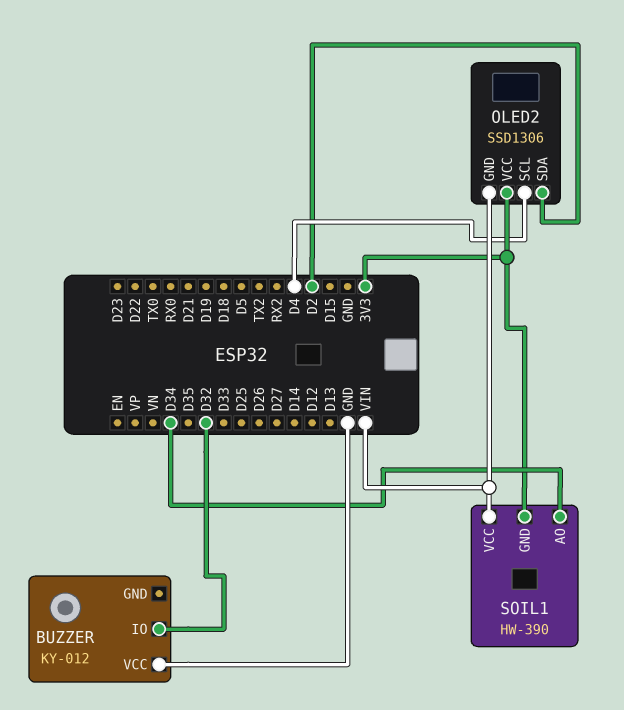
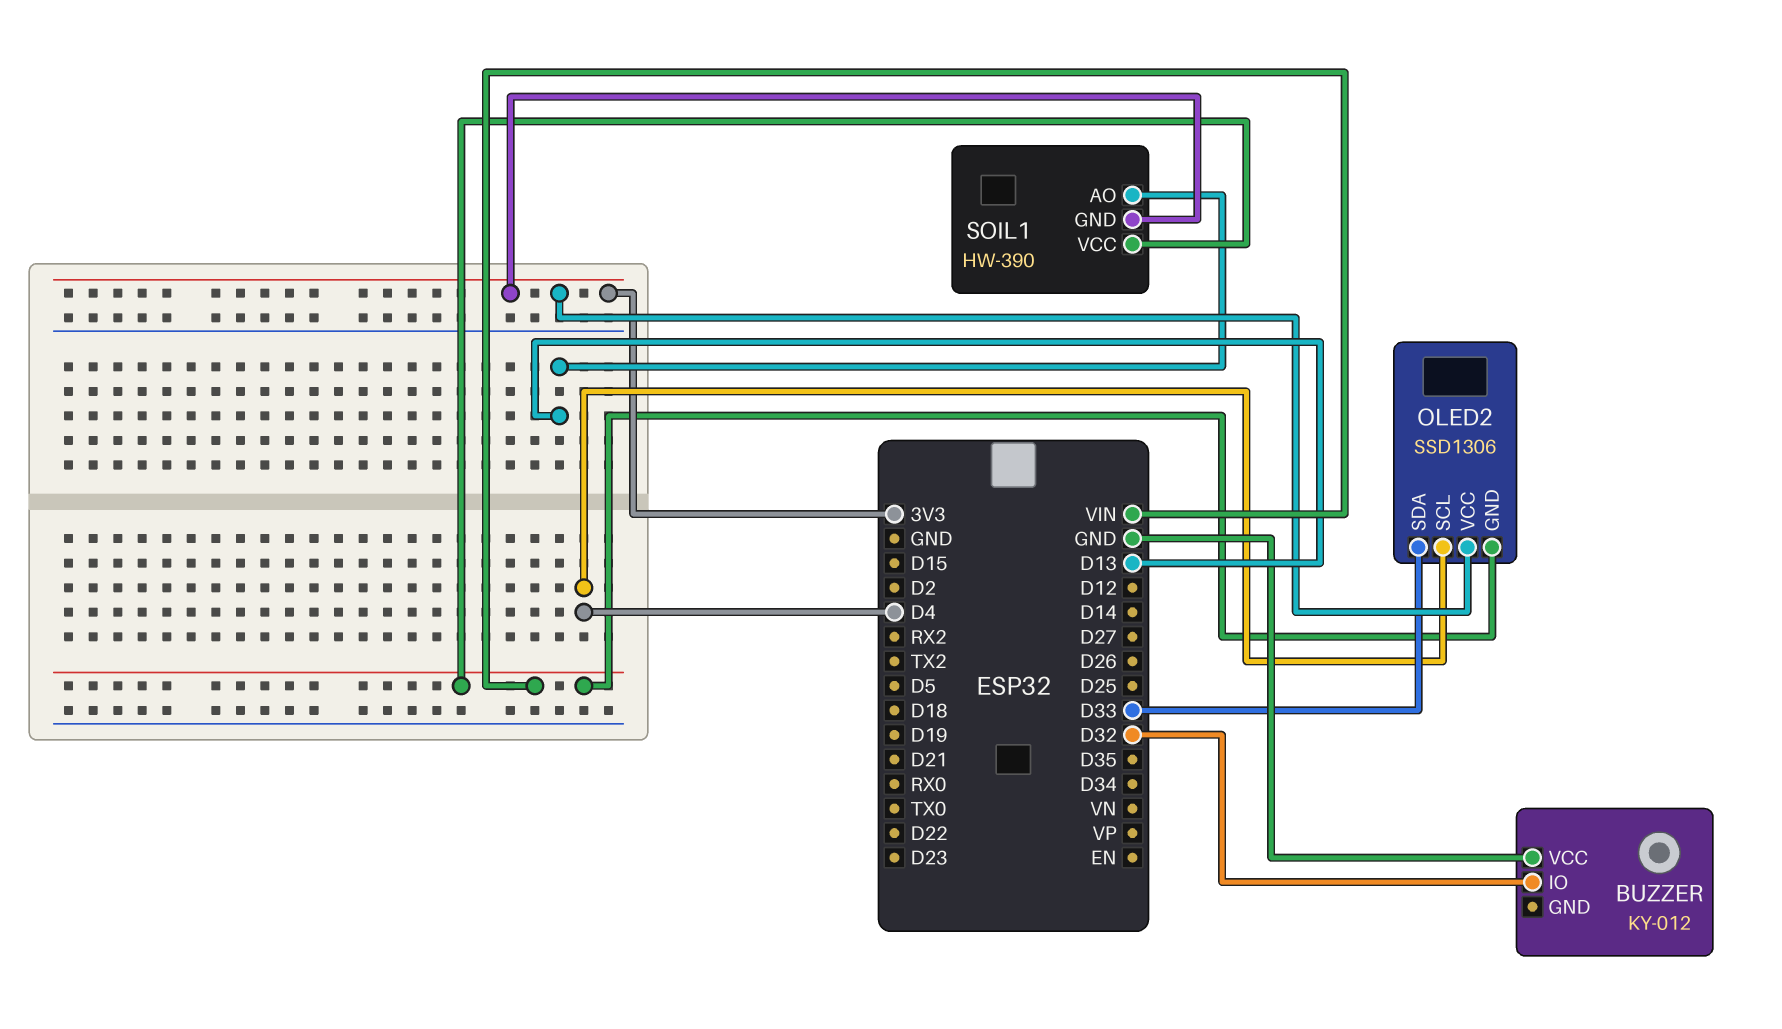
OLED2 pin SDA: D2 -> D33
SOIL1 pin AO: D34 -> D13

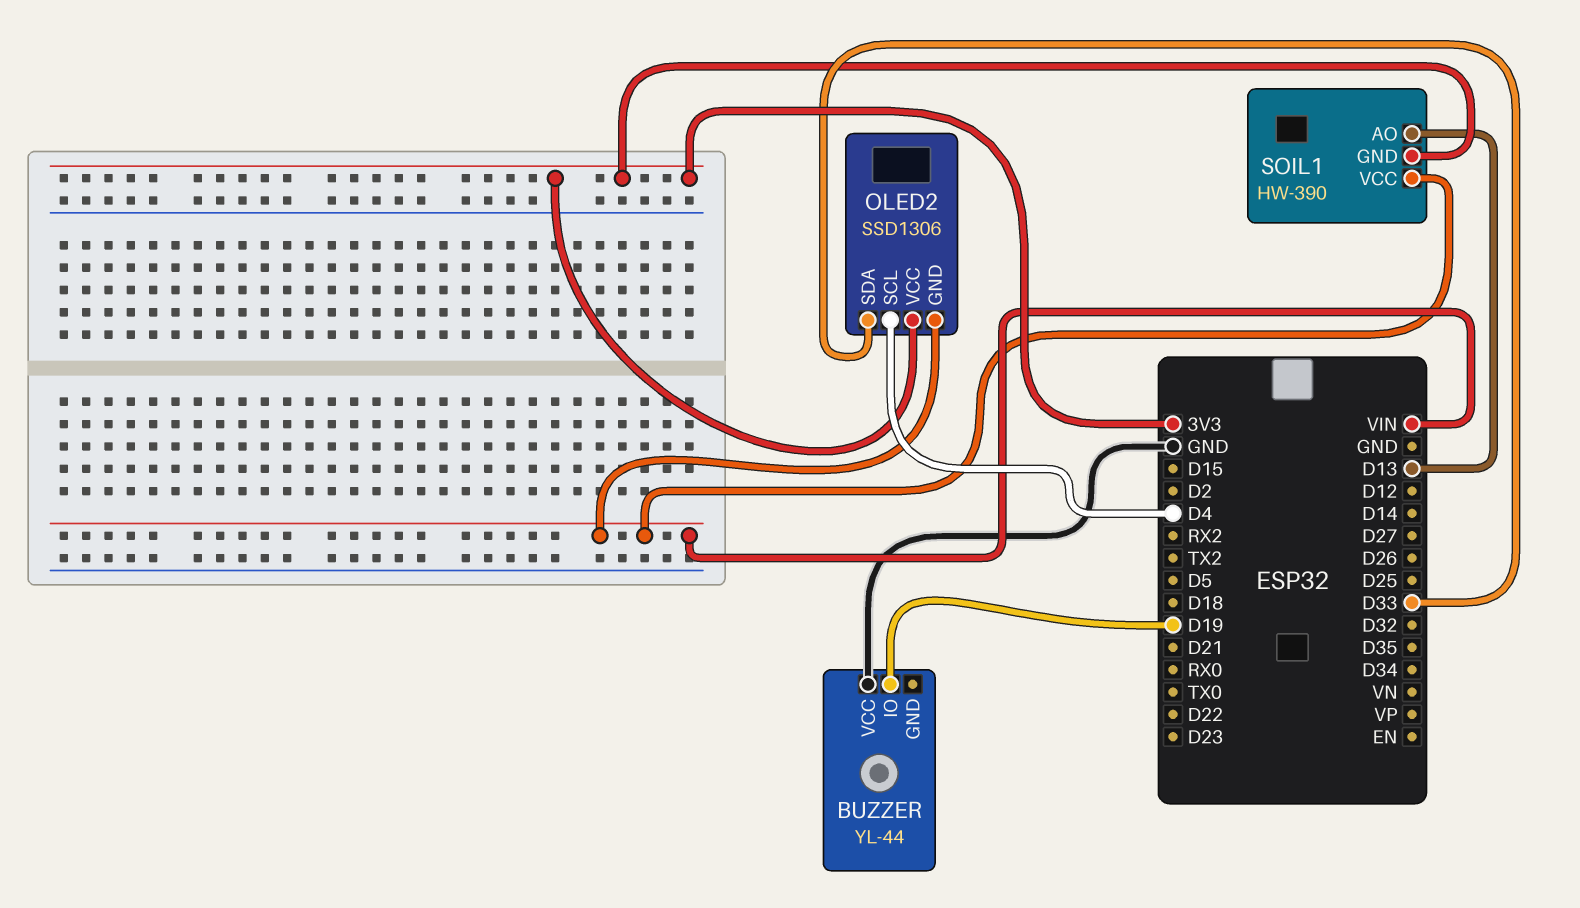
BUZZER: KY-012 -> YL-44
BUZZER pin IO: D32 -> D19

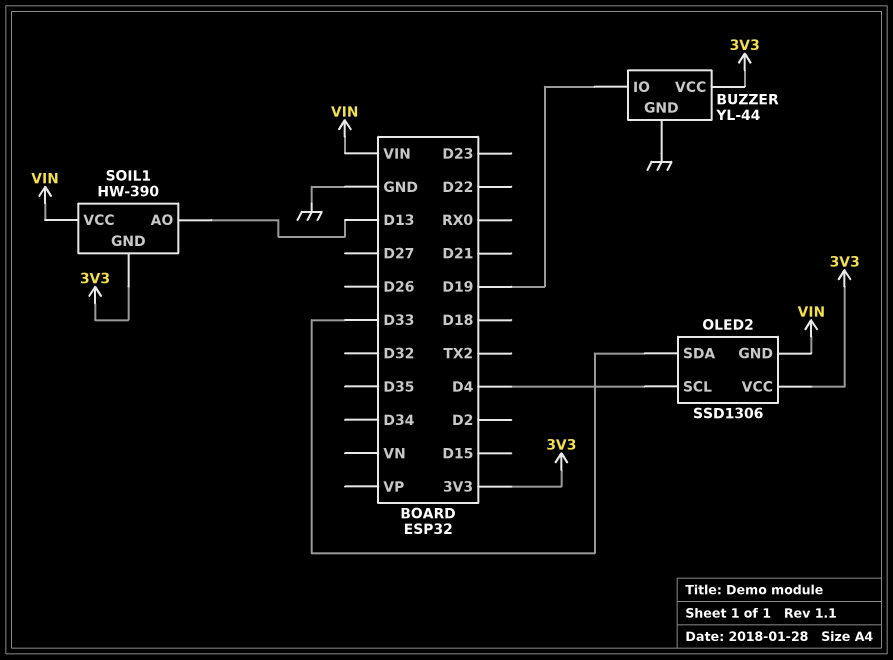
BUZZER pin GND: none -> GND
BUZZER pin VCC: GND -> 3V3

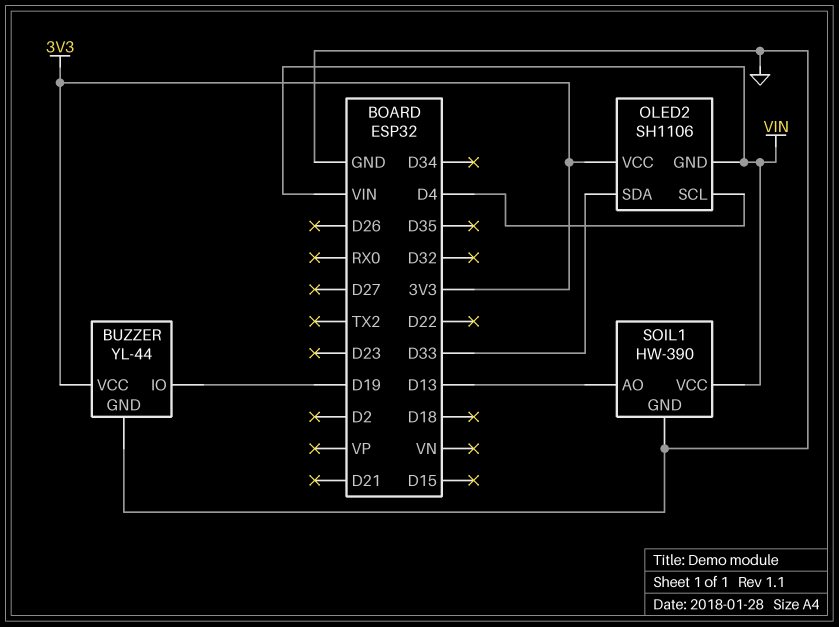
OLED2: SSD1306 -> SH1106
SOIL1 pin GND: 3V3 -> GND

